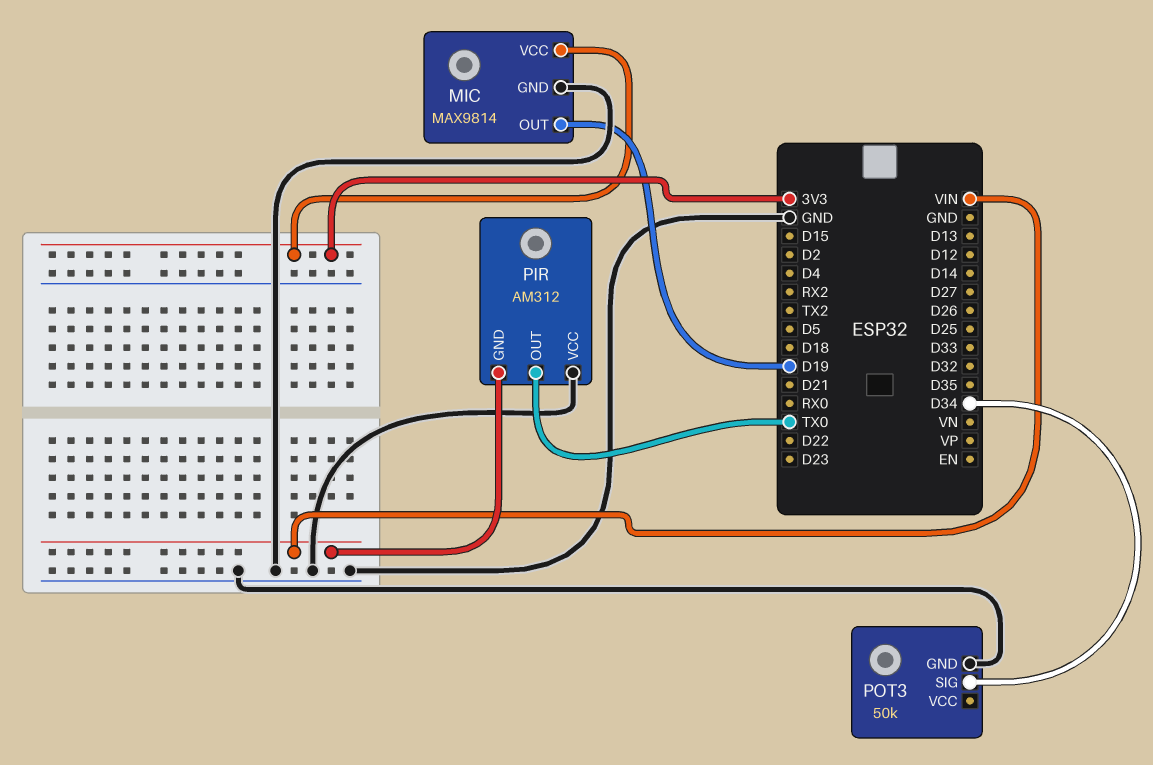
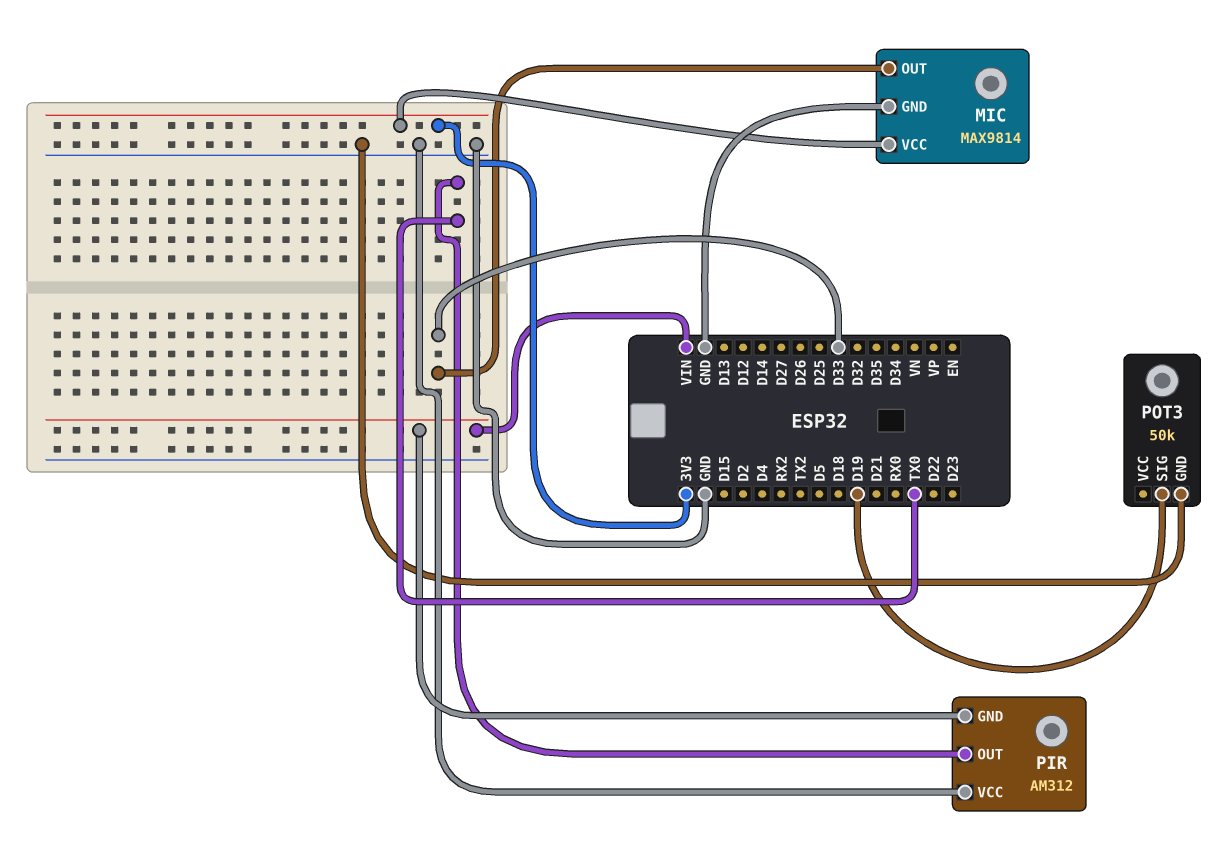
MIC pin OUT: D19 -> D33
POT3 pin SIG: D34 -> D19

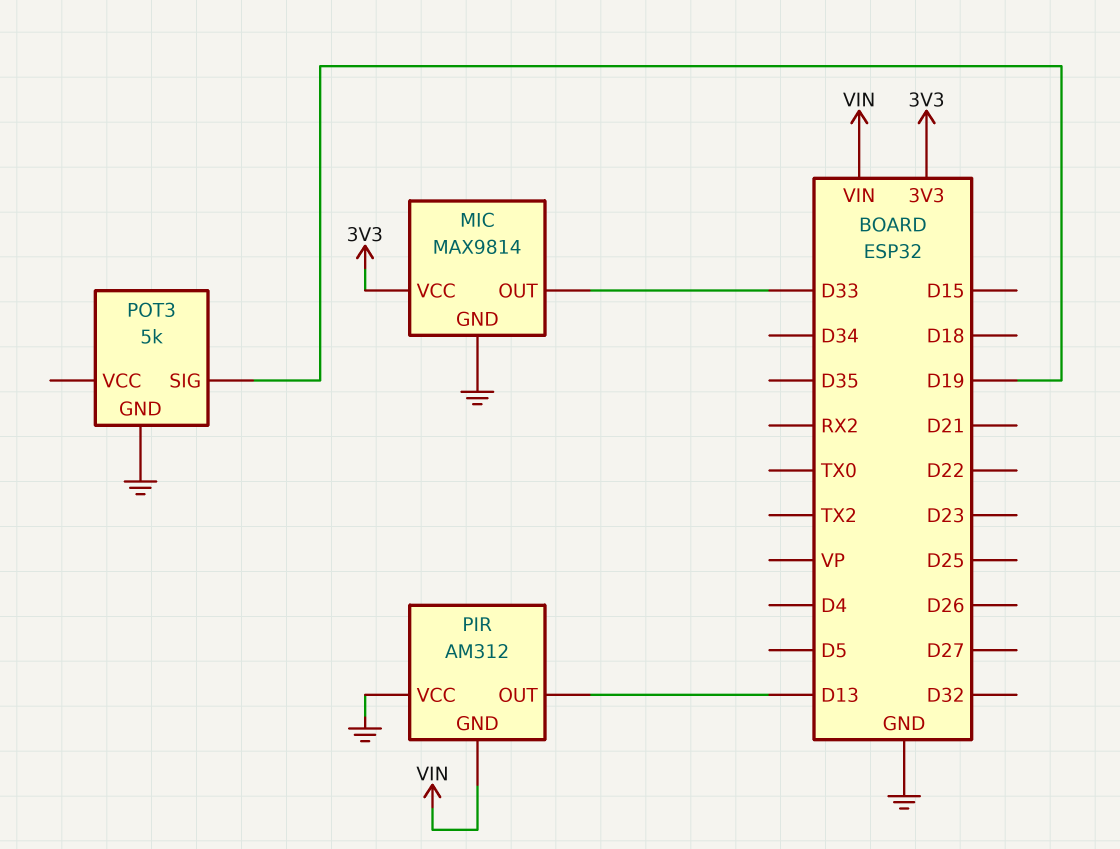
PIR pin OUT: TX0 -> D13
POT3: 50k -> 5k

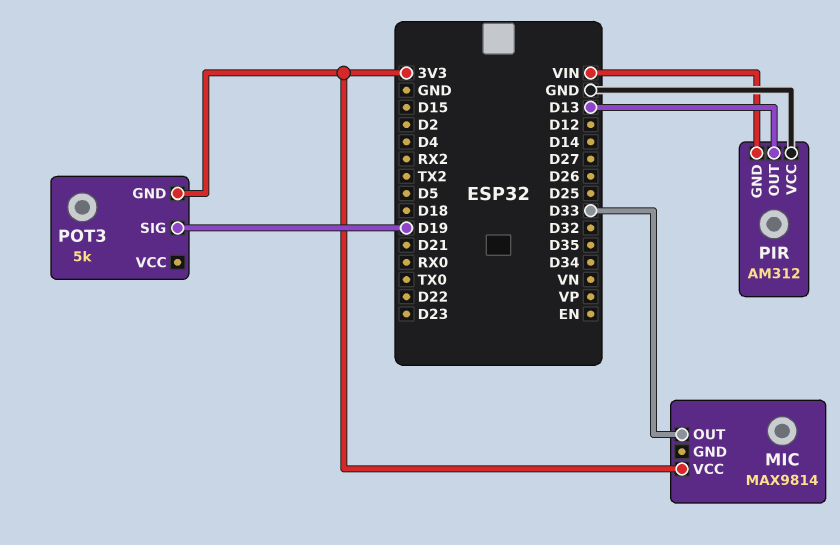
MIC pin GND: GND -> none
POT3 pin GND: GND -> 3V3

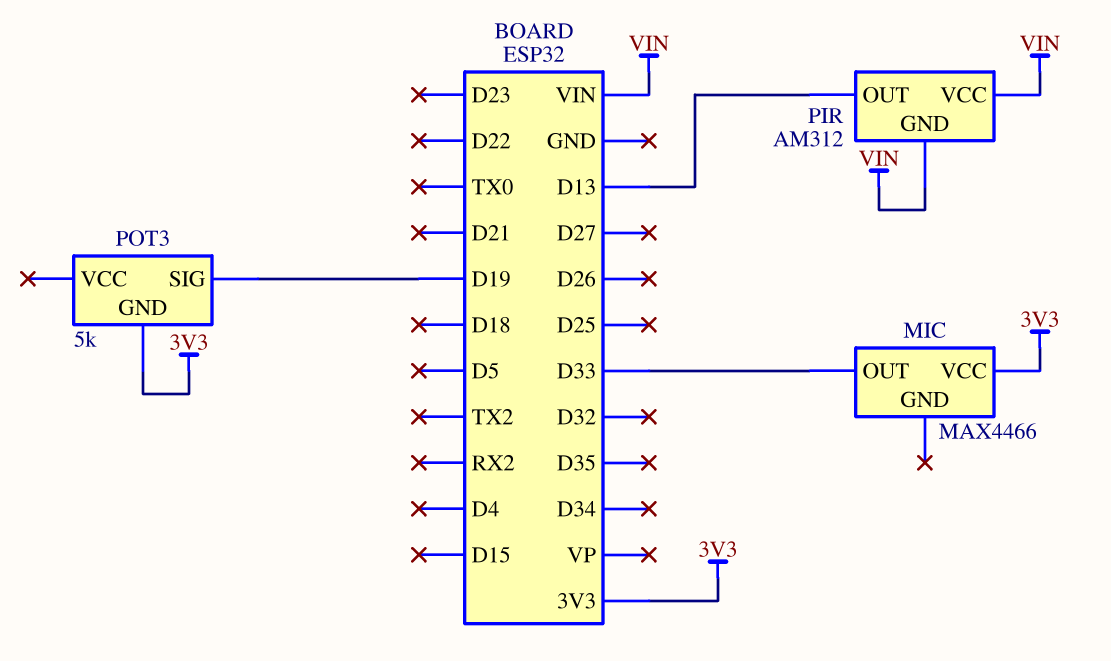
MIC: MAX9814 -> MAX4466
PIR pin VCC: GND -> VIN

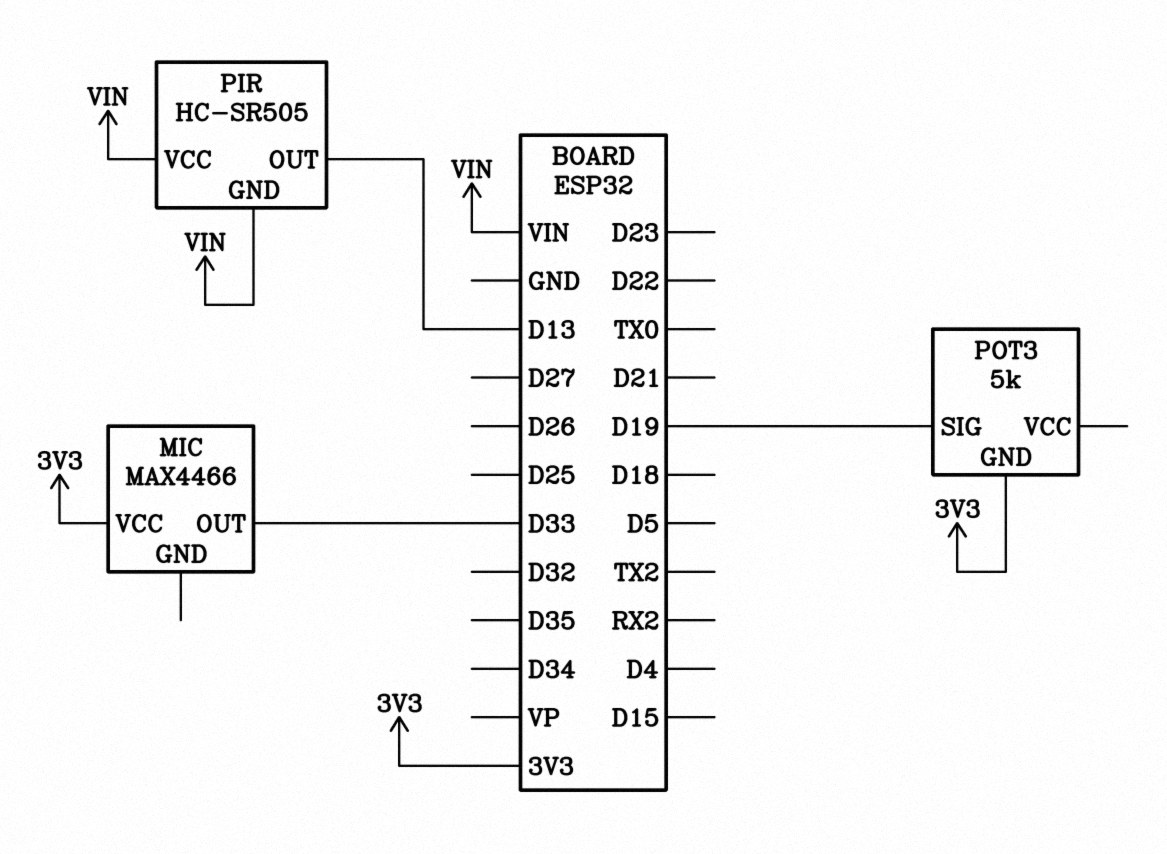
PIR: AM312 -> HC-SR505

